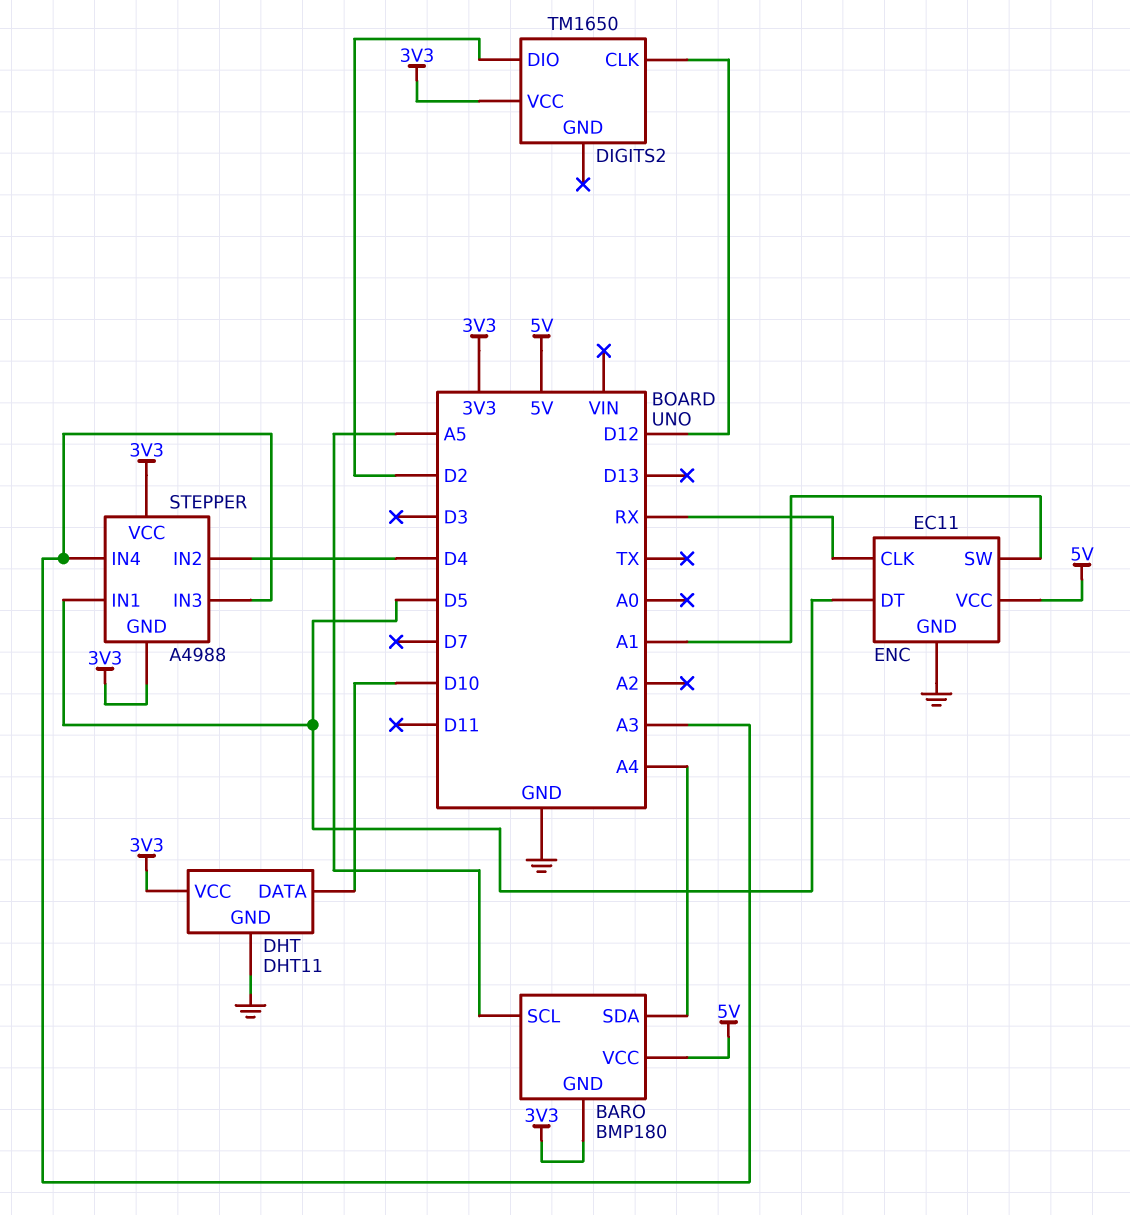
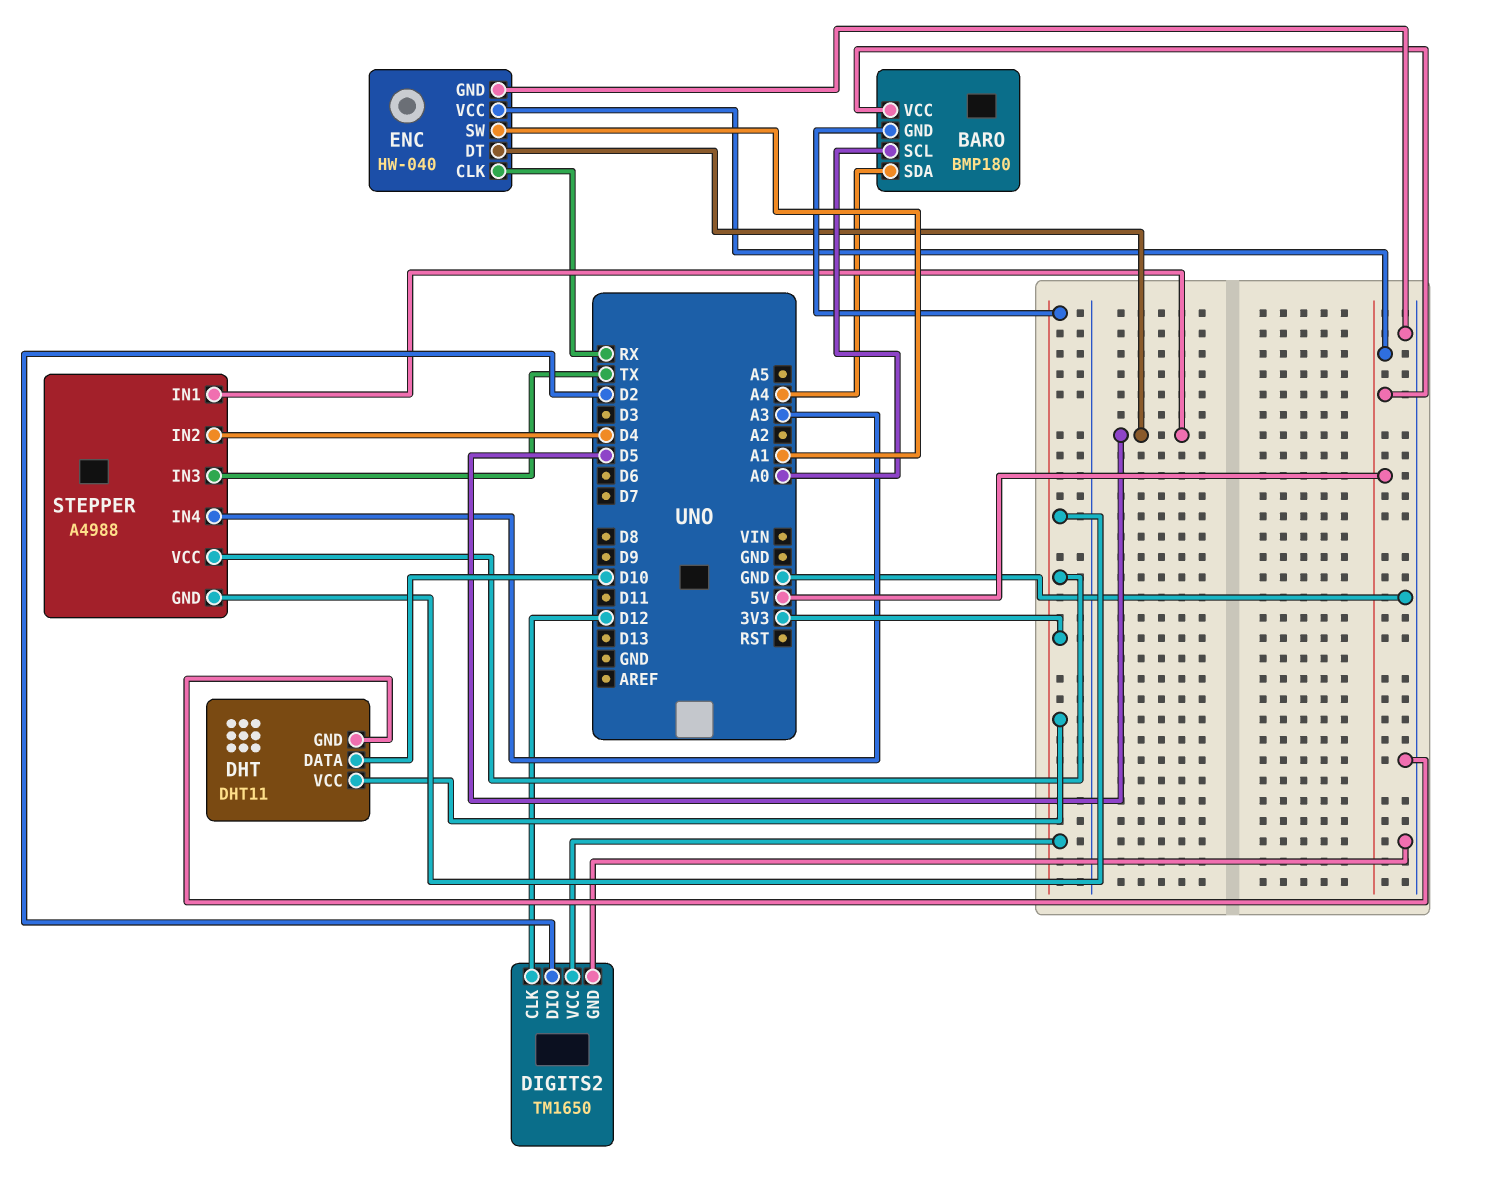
BARO pin SCL: A5 -> A0
DIGITS2 pin GND: none -> GND
ENC: EC11 -> HW-040
STEPPER pin IN3: A3 -> TX

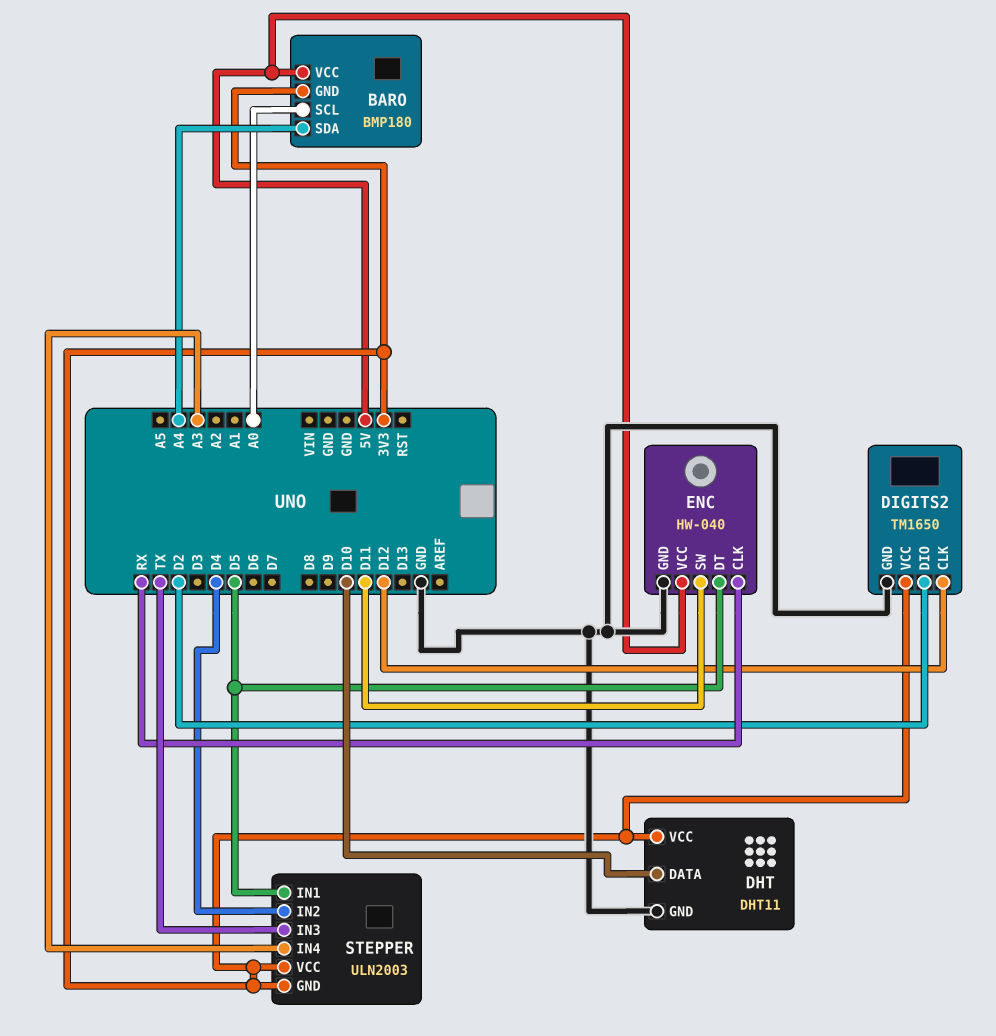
ENC pin SW: A1 -> D11
STEPPER: A4988 -> ULN2003

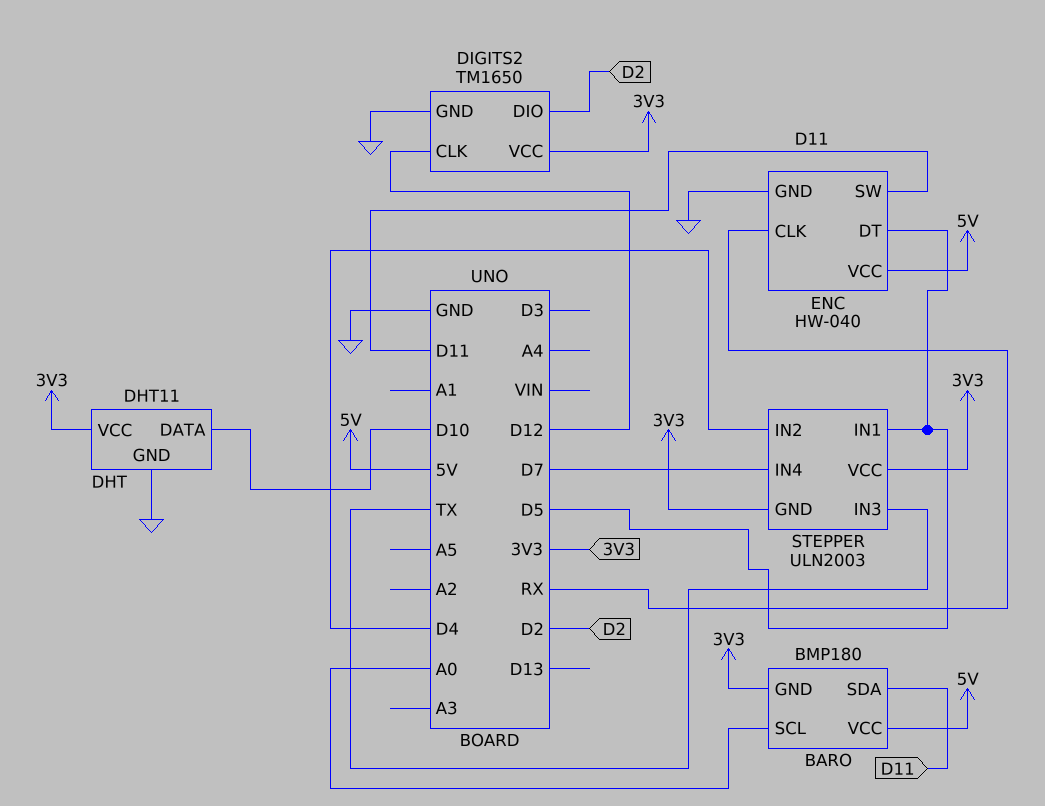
BARO pin SDA: A4 -> D11
STEPPER pin IN4: A3 -> D7

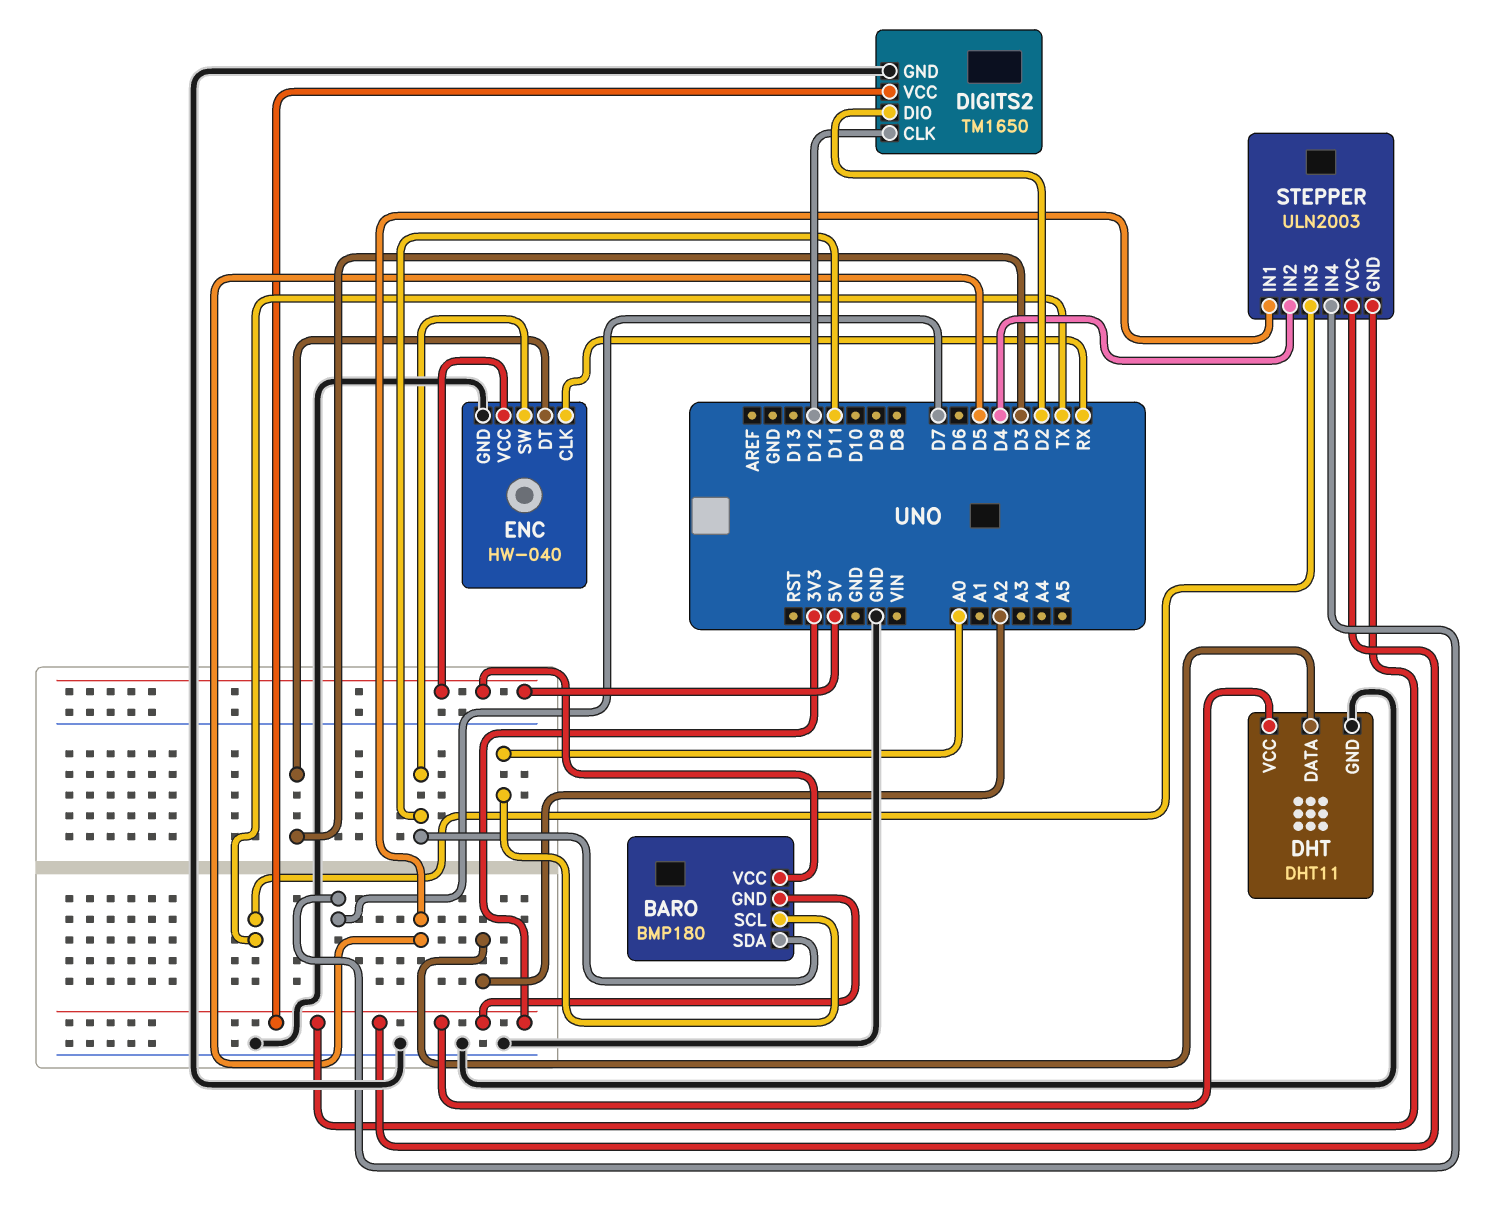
DHT pin DATA: D10 -> A2
ENC pin DT: D5 -> D3

